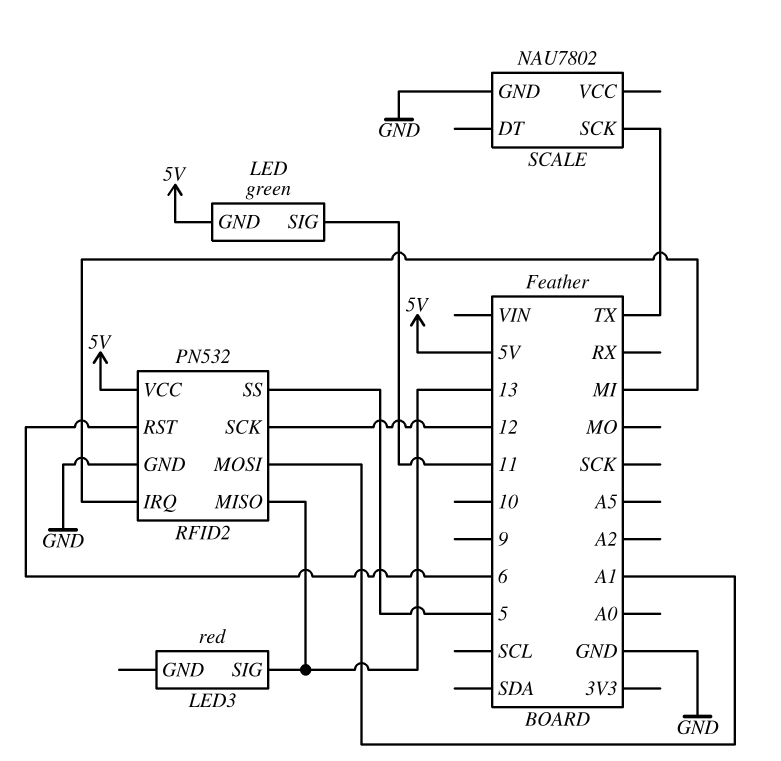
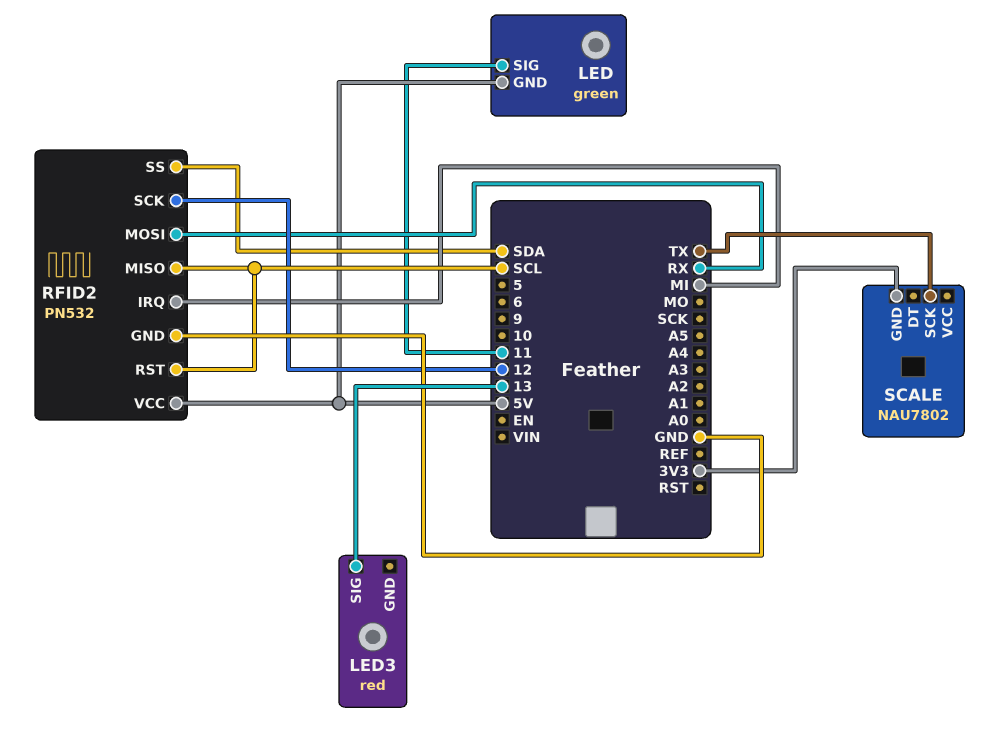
RFID2 pin MISO: 13 -> SCL
RFID2 pin MOSI: A1 -> RX
RFID2 pin RST: 6 -> SCL
RFID2 pin SS: 5 -> SDA
SCALE pin GND: GND -> 3V3

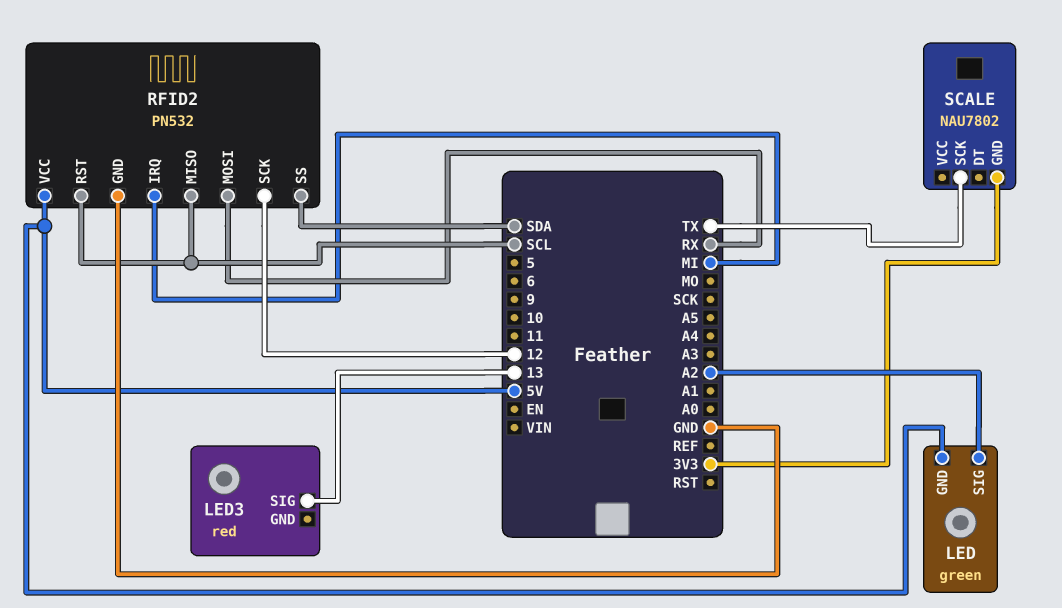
LED pin SIG: 11 -> A2

